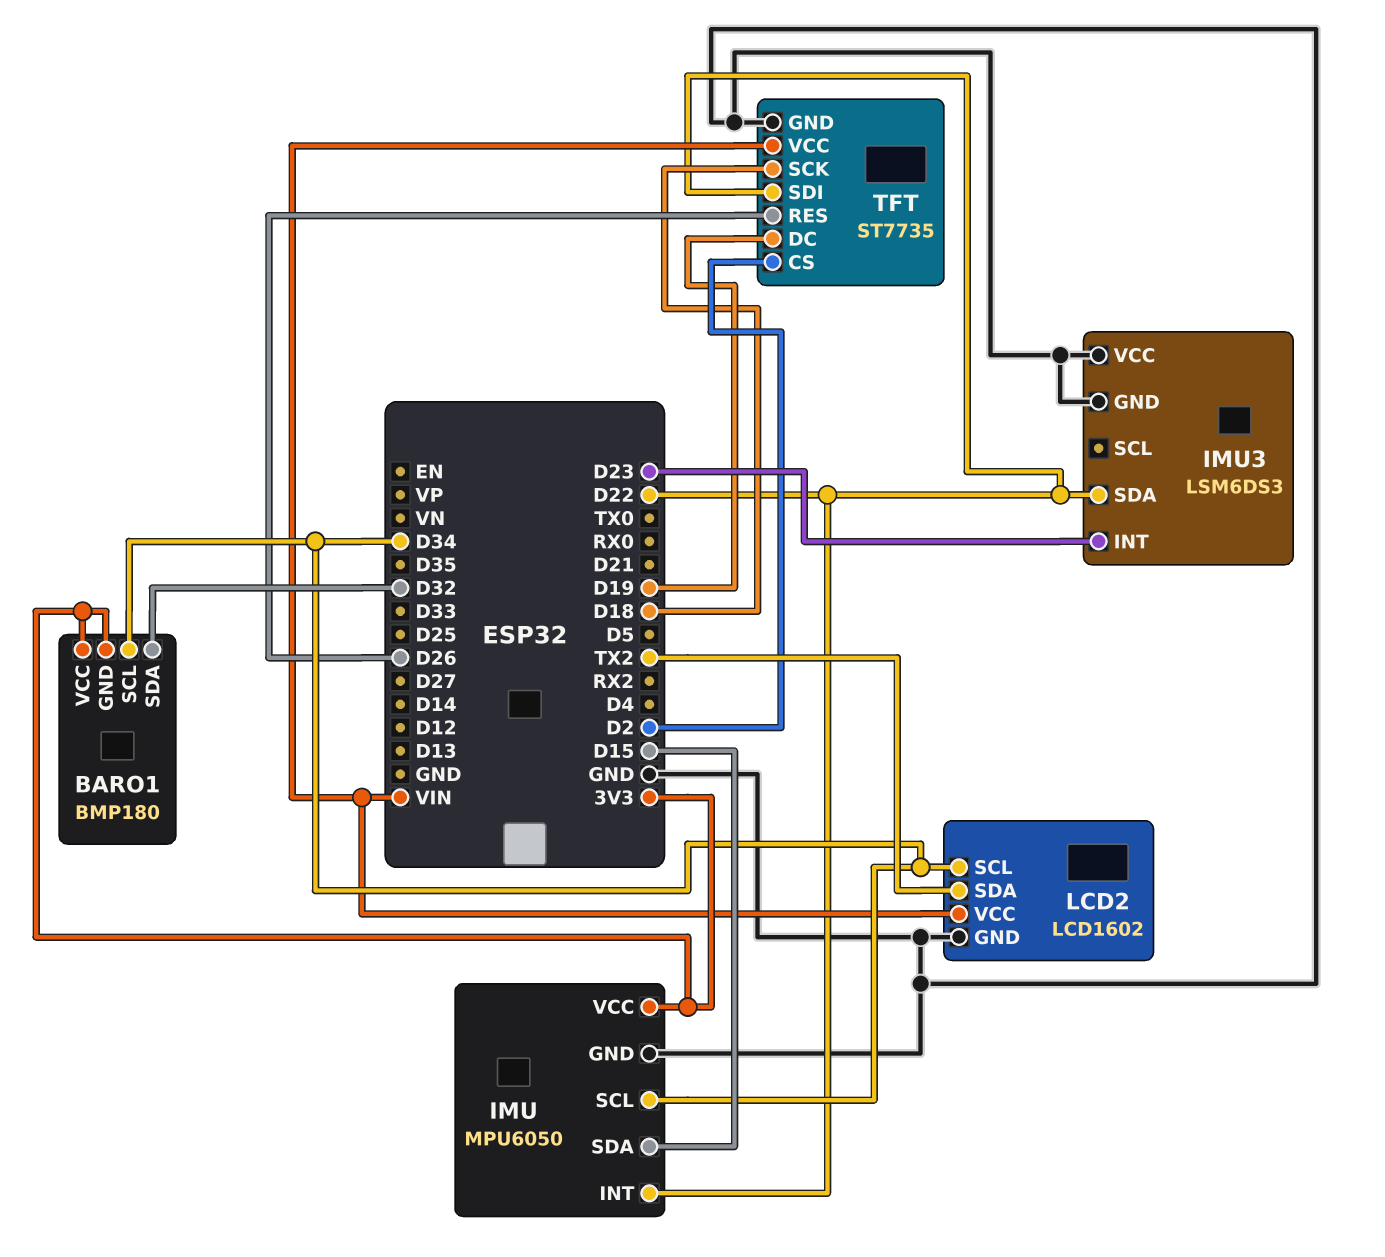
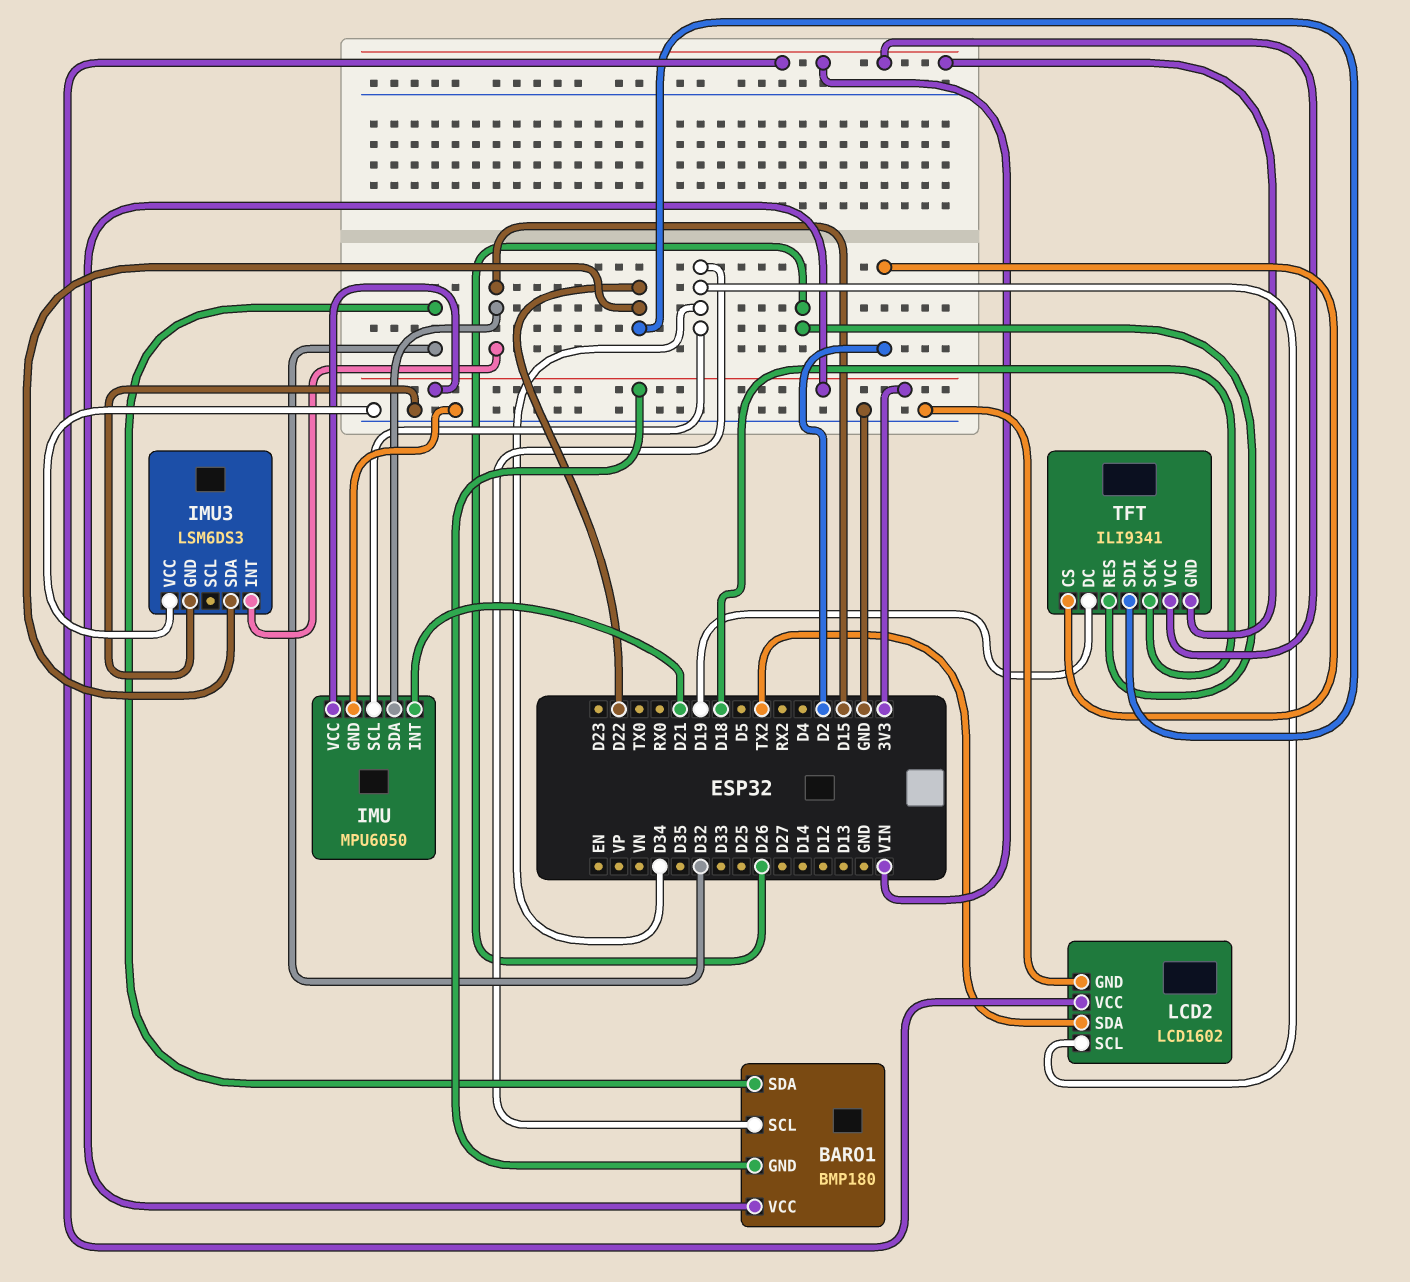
IMU pin INT: D22 -> D21
IMU3 pin INT: D23 -> D15
TFT: ST7735 -> ILI9341
TFT pin GND: GND -> VIN

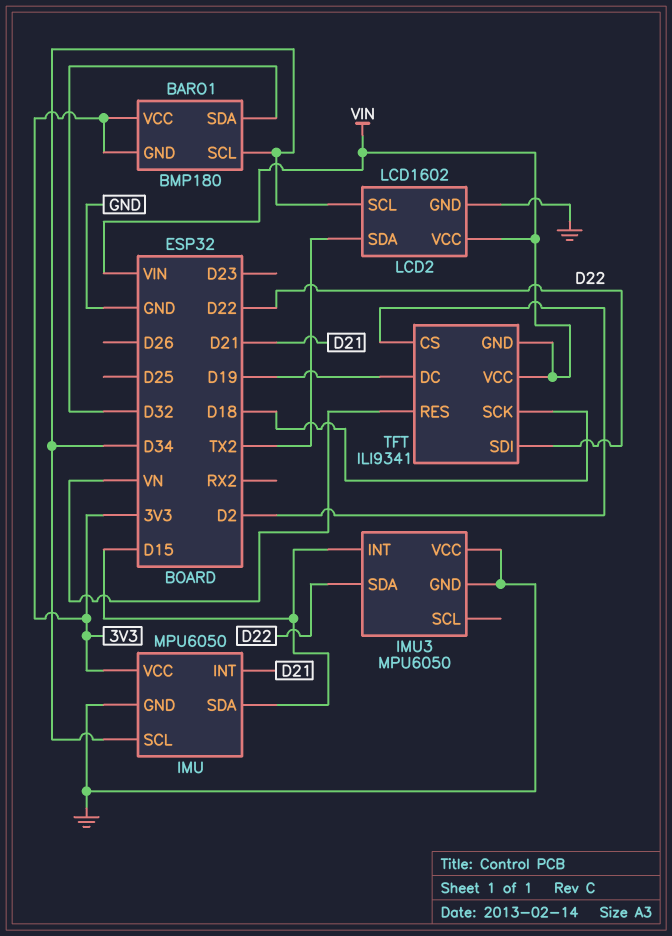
IMU3: LSM6DS3 -> MPU6050
TFT pin RES: D26 -> VN

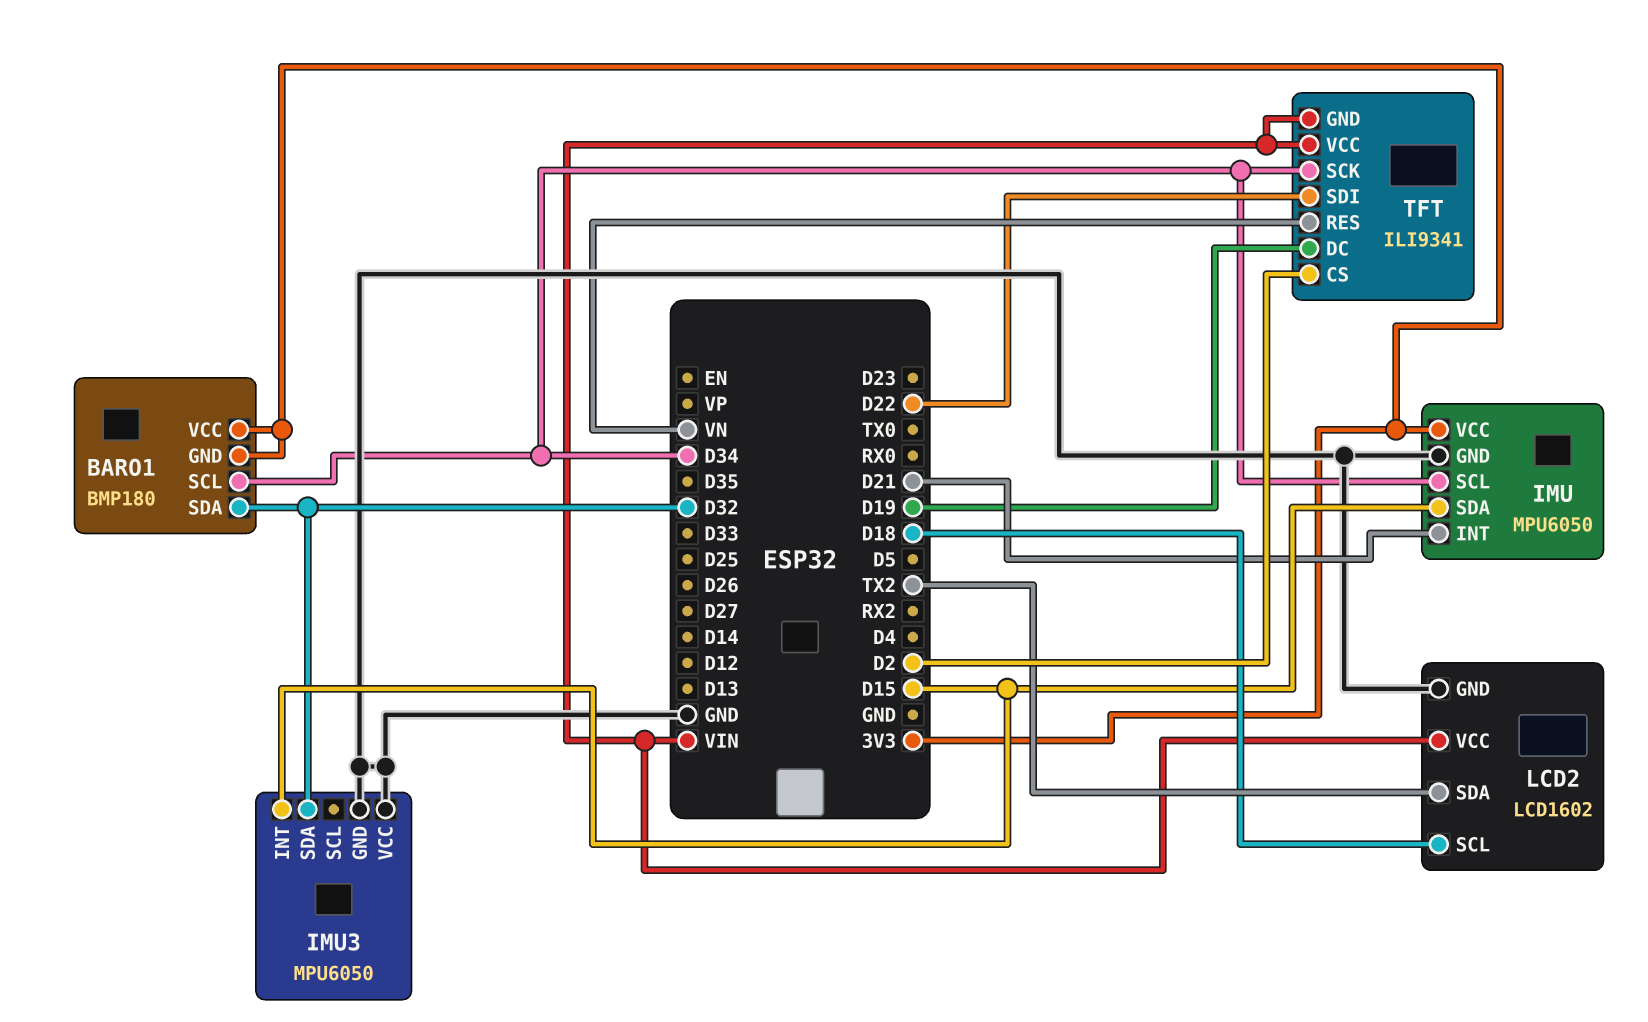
IMU3 pin SDA: D22 -> D32
LCD2 pin SCL: D34 -> D18
TFT pin SCK: D18 -> D34

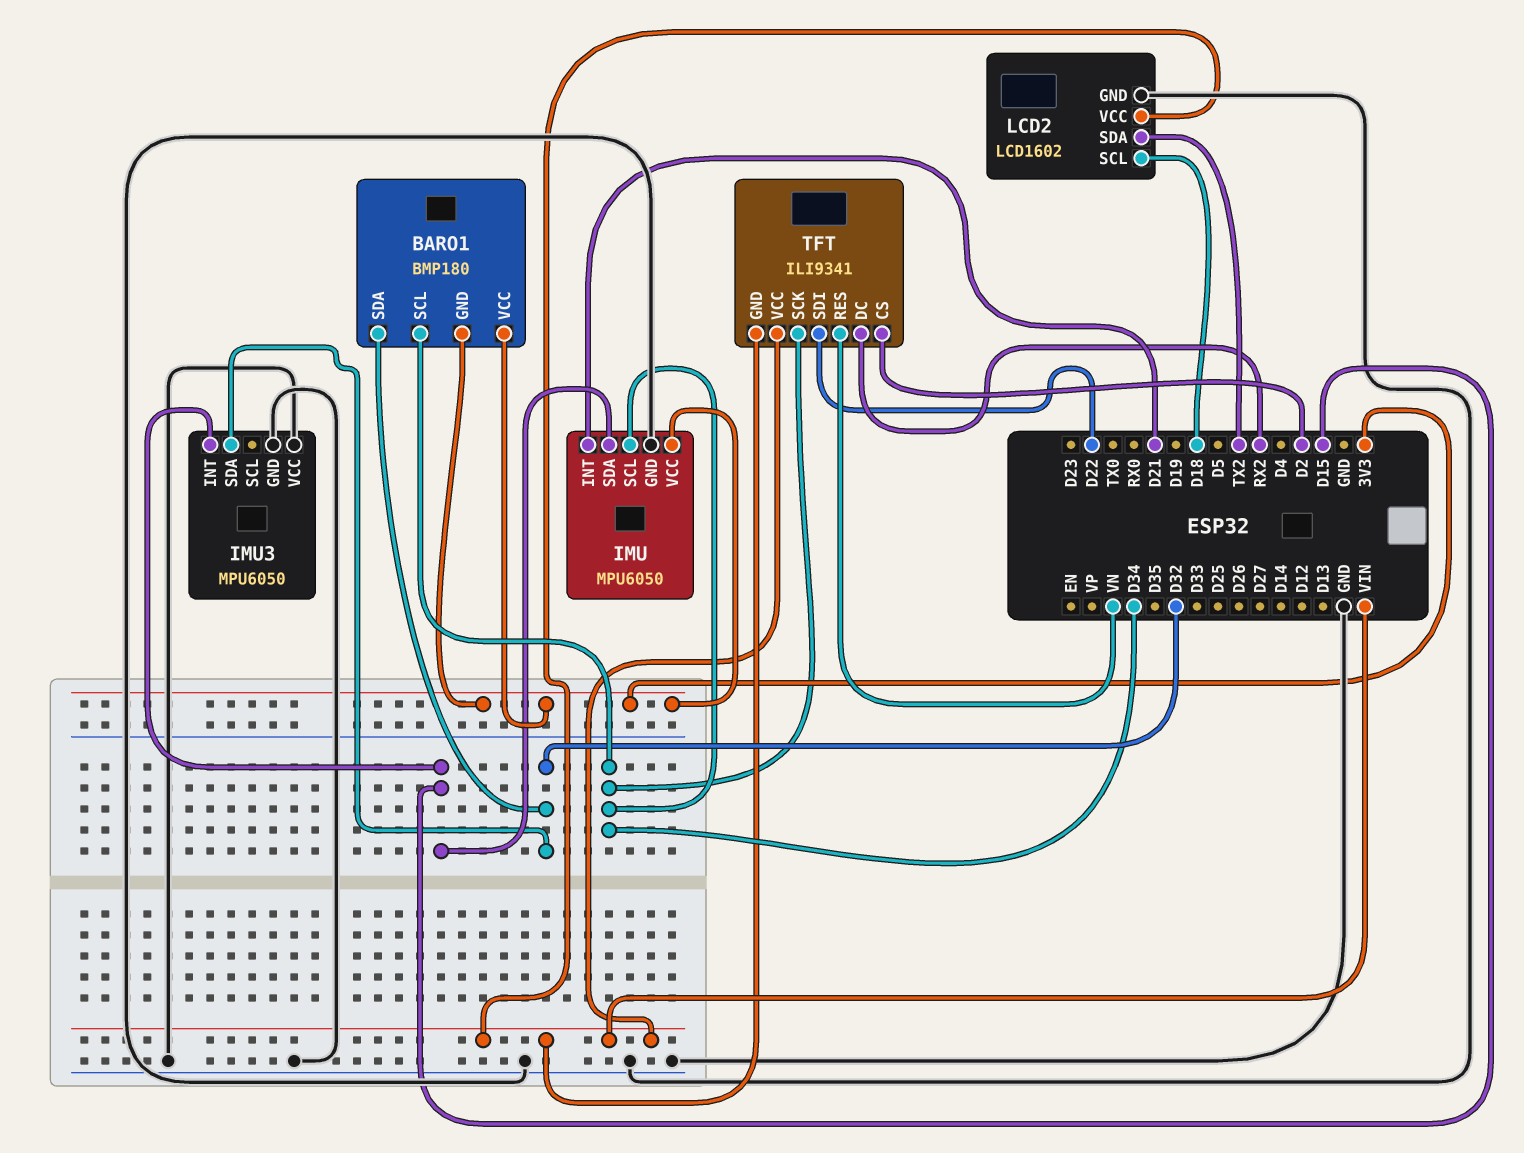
TFT pin DC: D19 -> RX2

